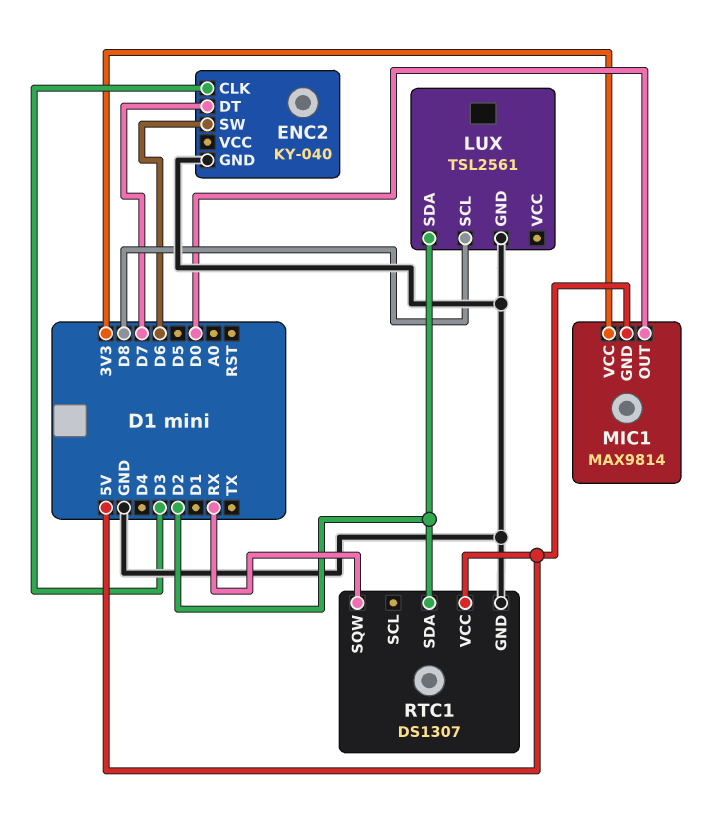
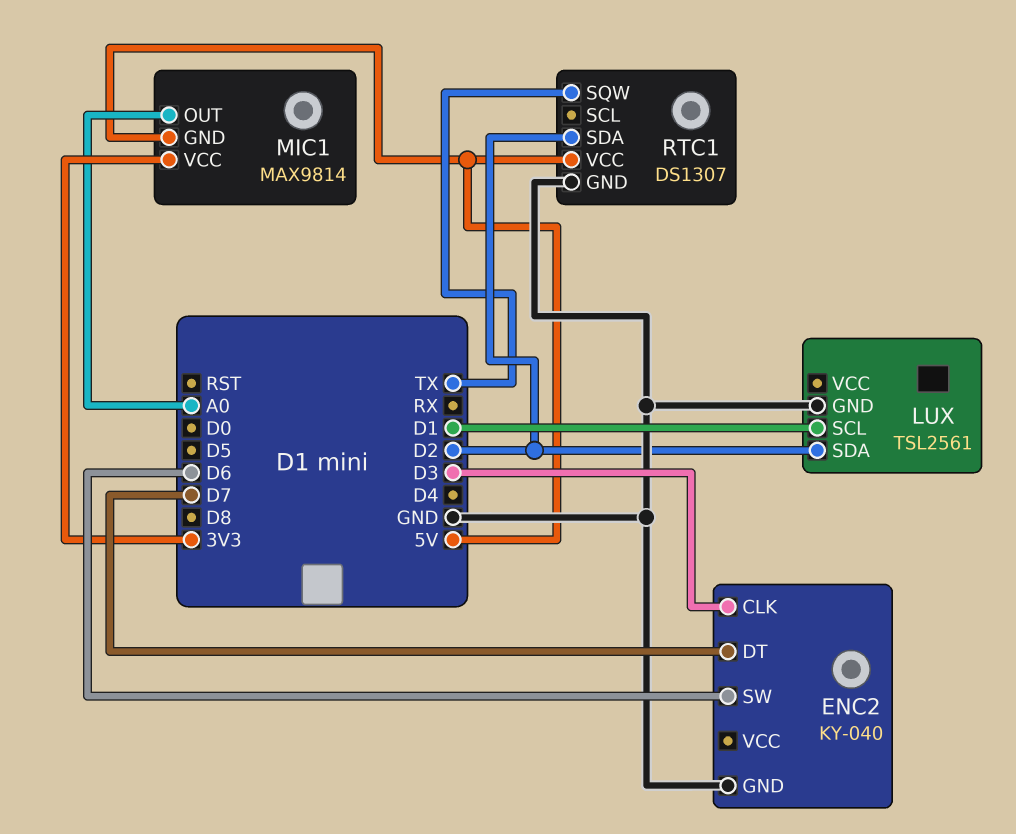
LUX pin SCL: D8 -> D1
MIC1 pin OUT: D0 -> A0
RTC1 pin SQW: RX -> TX

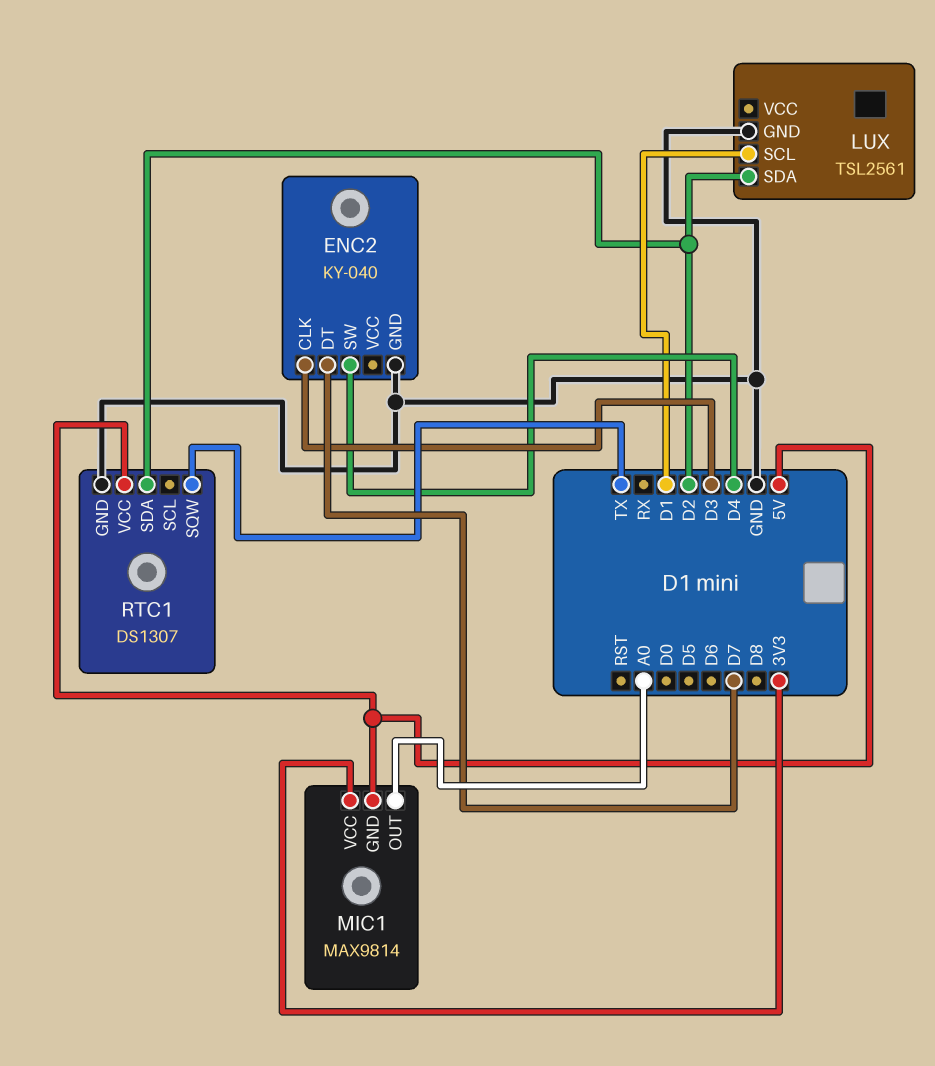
ENC2 pin SW: D6 -> D4

